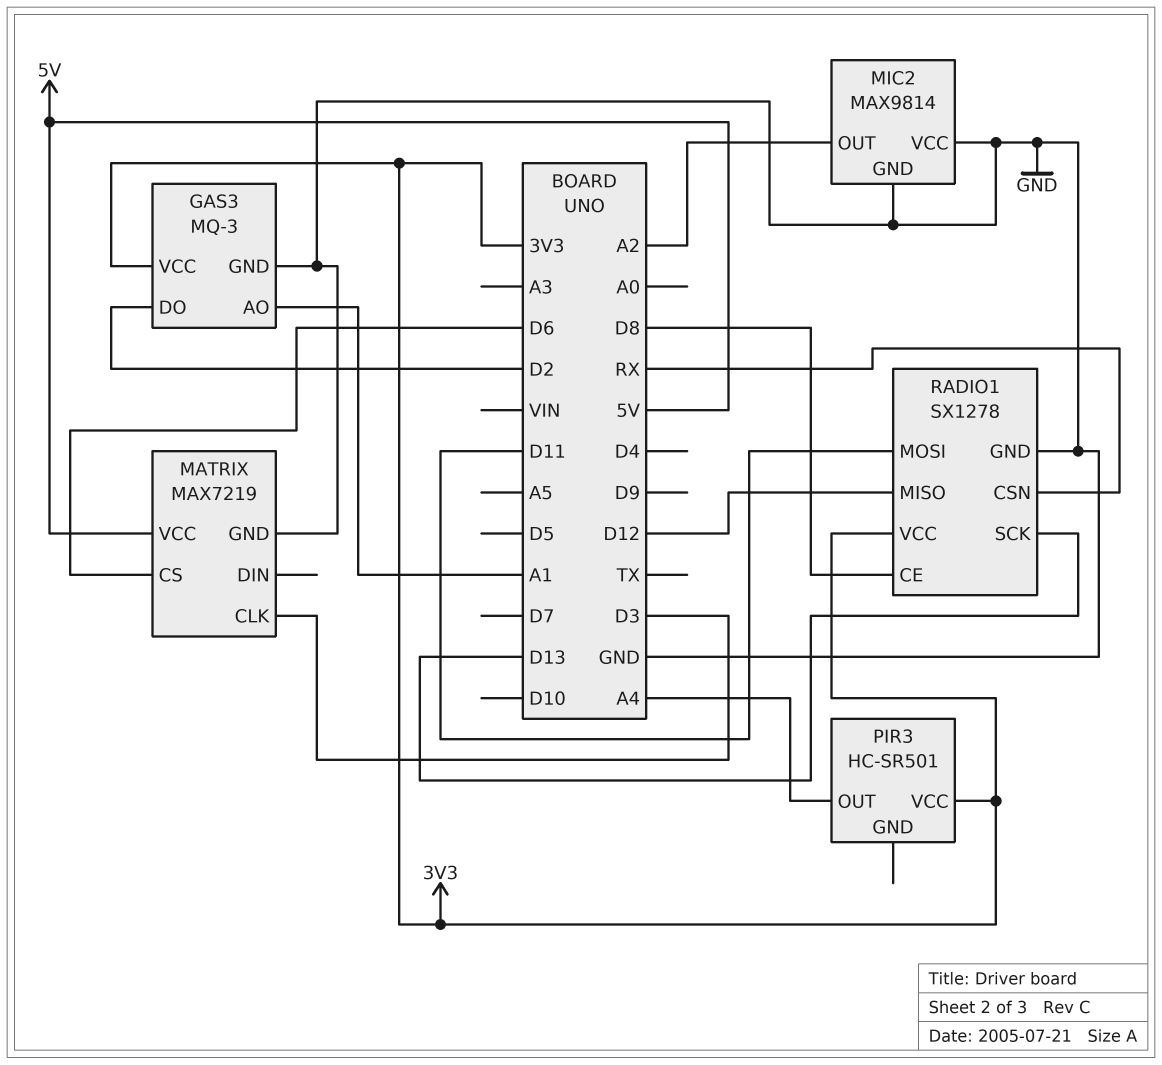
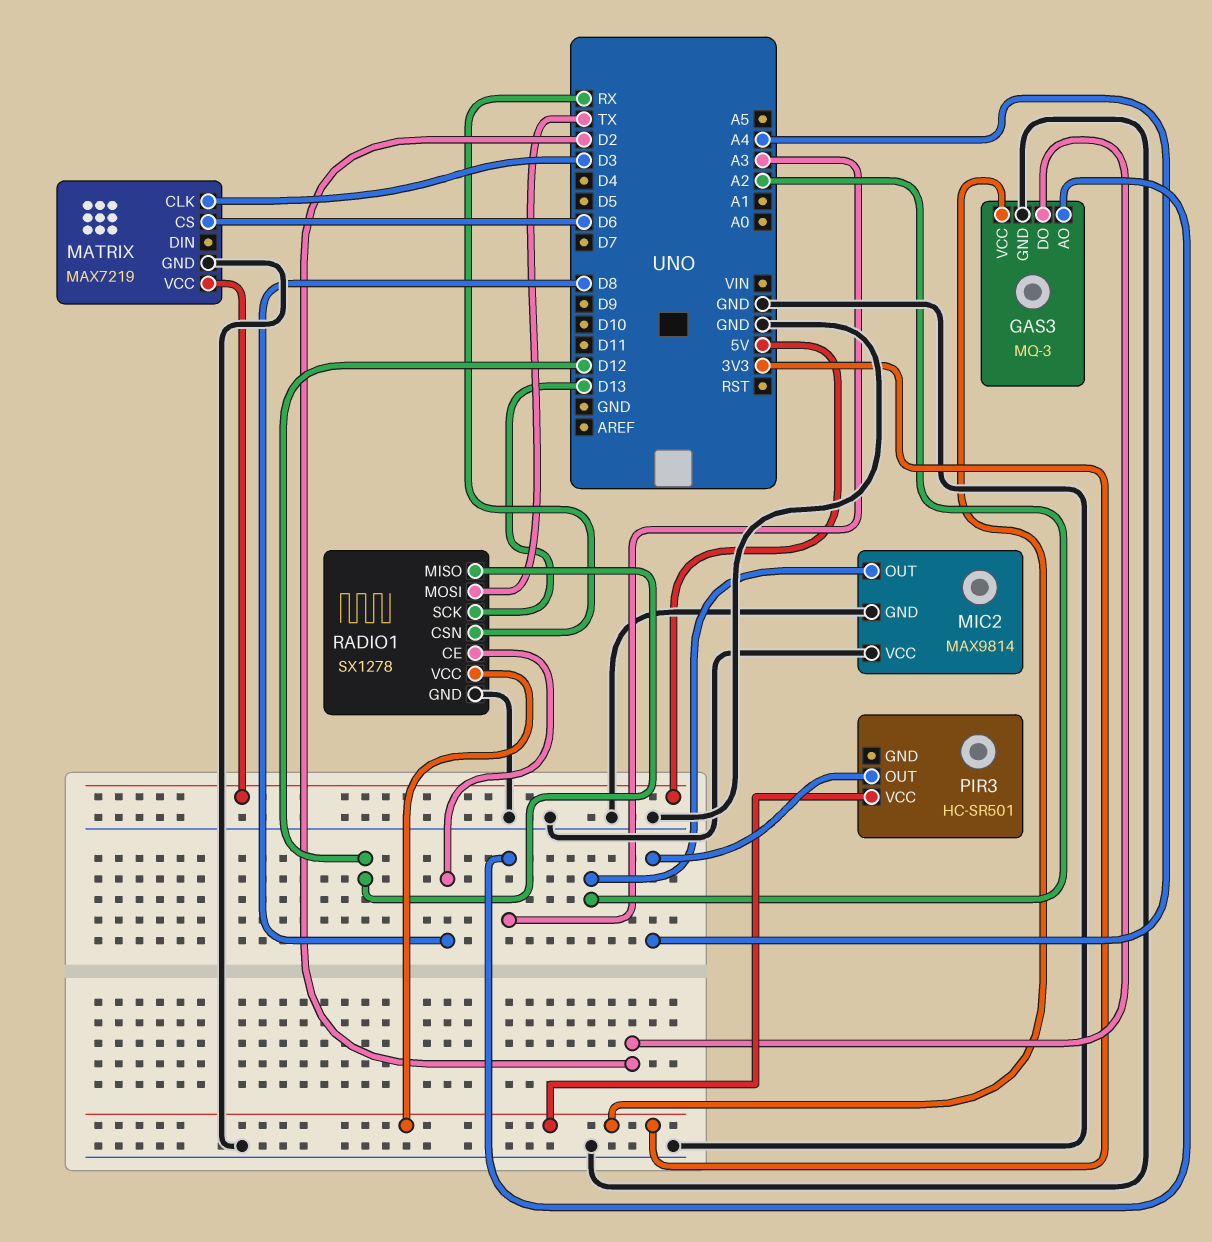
GAS3 pin AO: A1 -> A3
RADIO1 pin MOSI: D11 -> TX

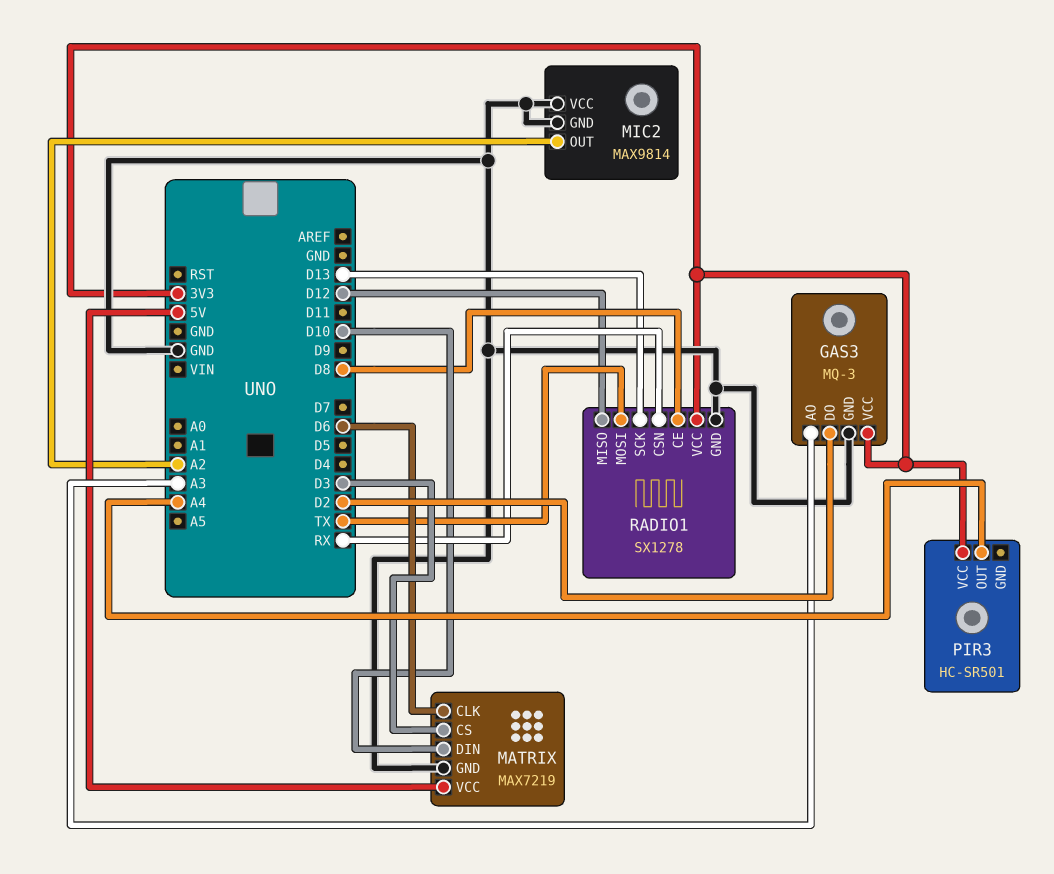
MATRIX pin CLK: D3 -> D6
MATRIX pin CS: D6 -> D3
MATRIX pin DIN: none -> D10

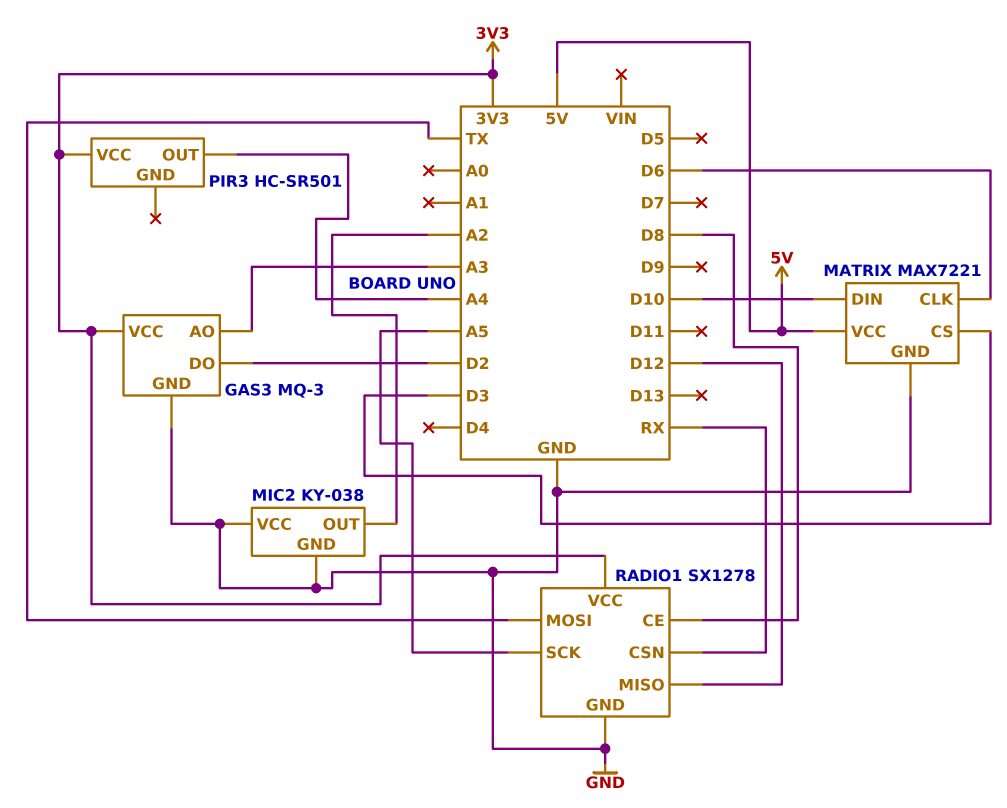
MATRIX: MAX7219 -> MAX7221
MIC2: MAX9814 -> KY-038
RADIO1 pin SCK: D13 -> A5

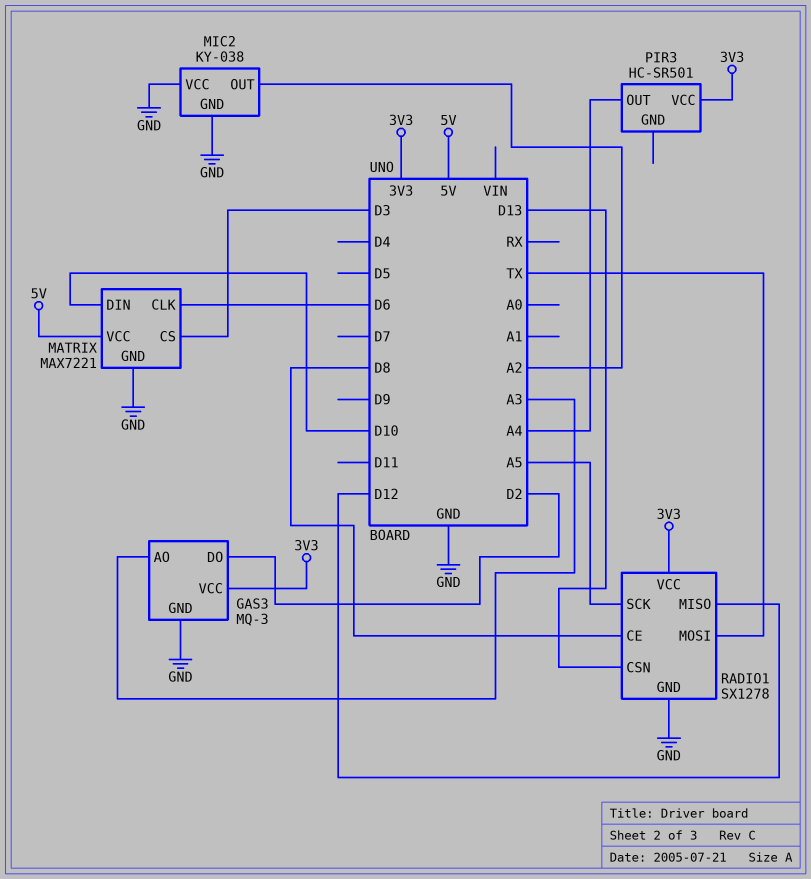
RADIO1 pin CSN: RX -> D13

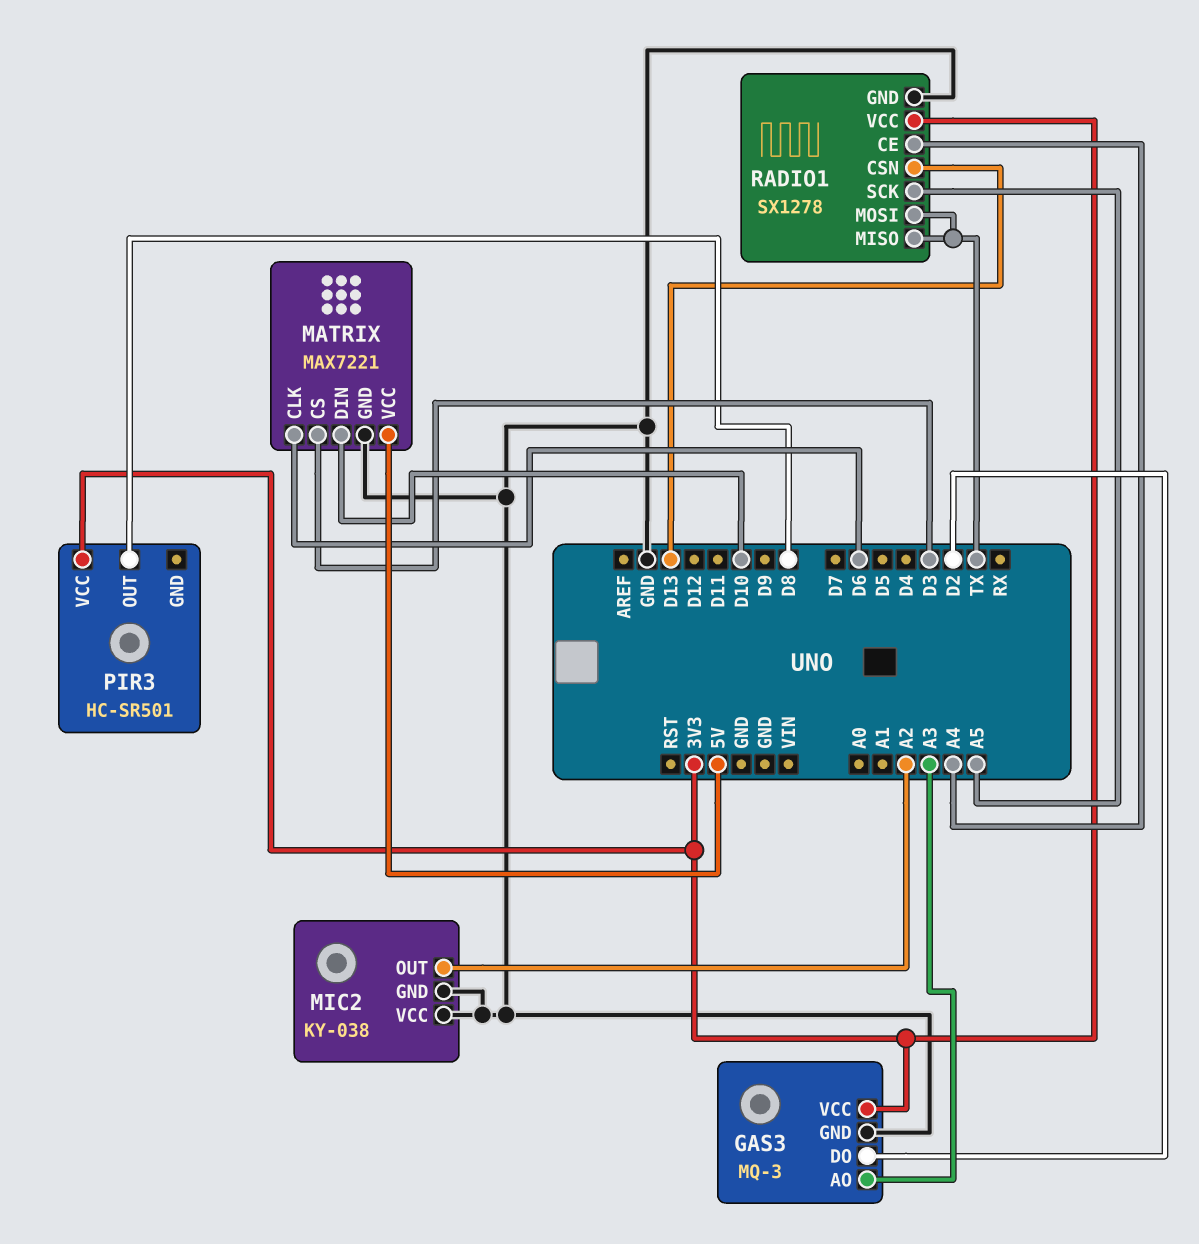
PIR3 pin OUT: A4 -> D8
RADIO1 pin CE: D8 -> A4
RADIO1 pin MISO: D12 -> TX

